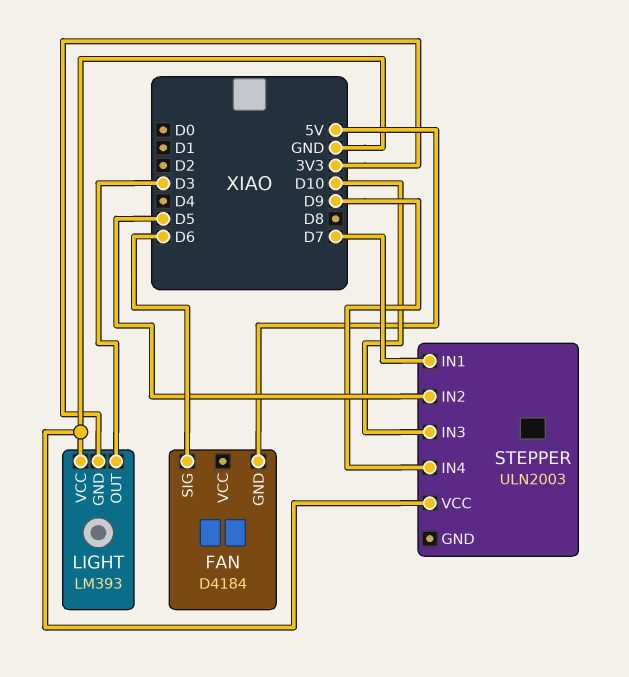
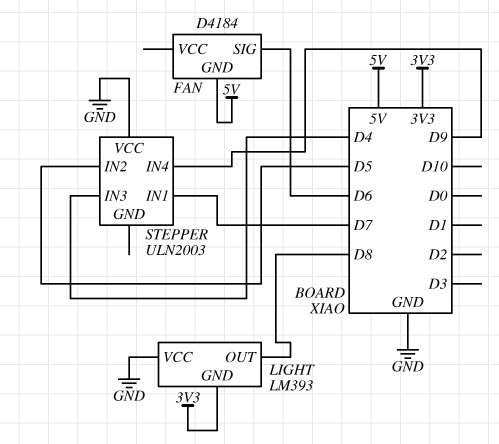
LIGHT pin OUT: D3 -> D8
STEPPER pin IN3: D10 -> D4

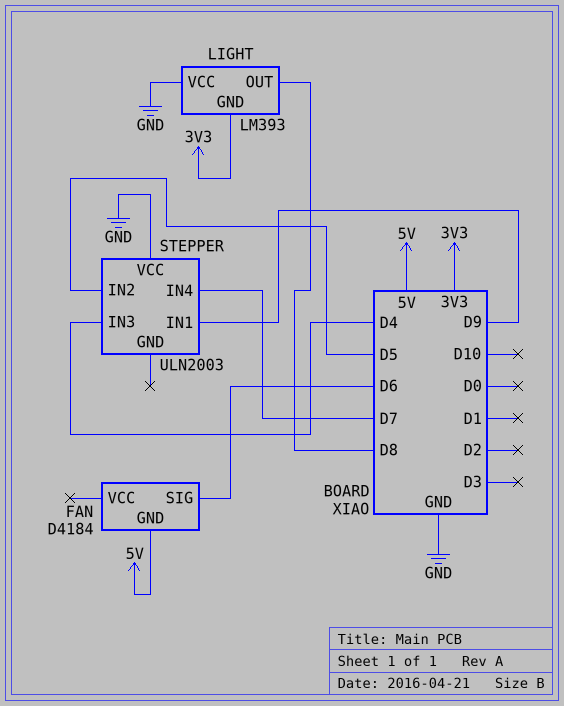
STEPPER pin IN1: D7 -> D9
STEPPER pin IN4: D9 -> D7

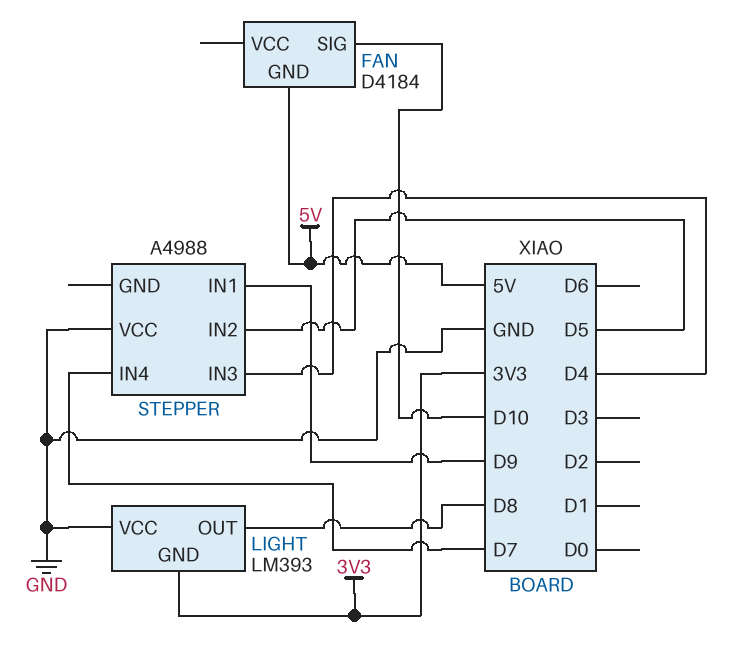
FAN pin SIG: D6 -> D10
STEPPER: ULN2003 -> A4988

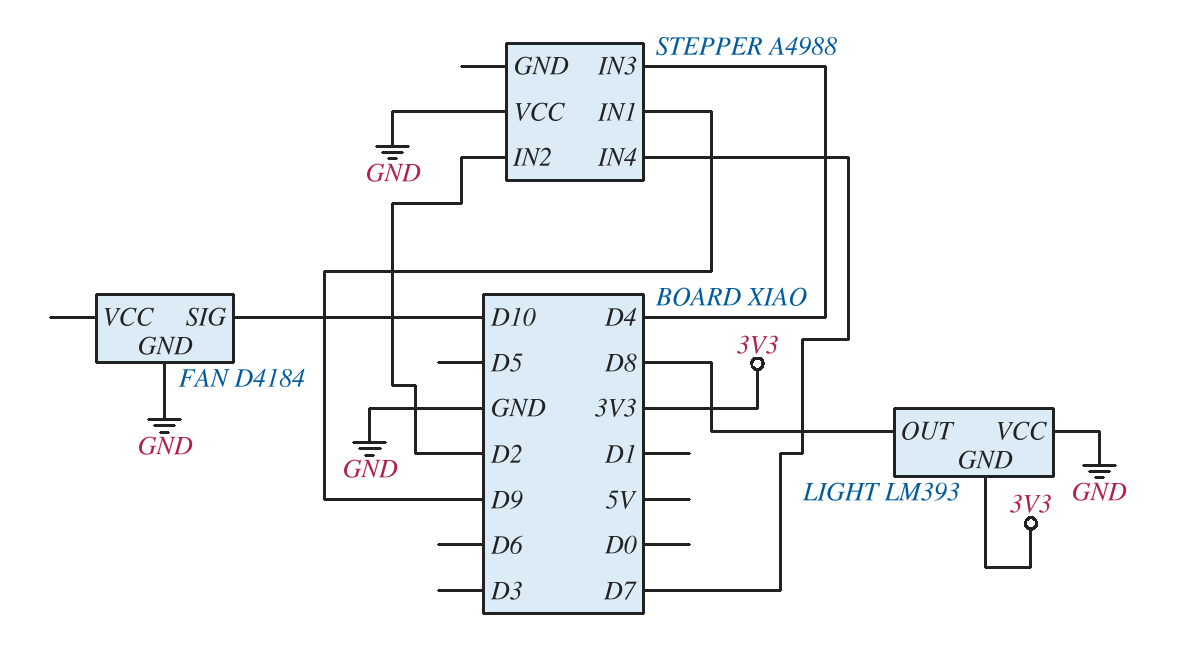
FAN pin GND: 5V -> GND
STEPPER pin IN2: D5 -> D2

